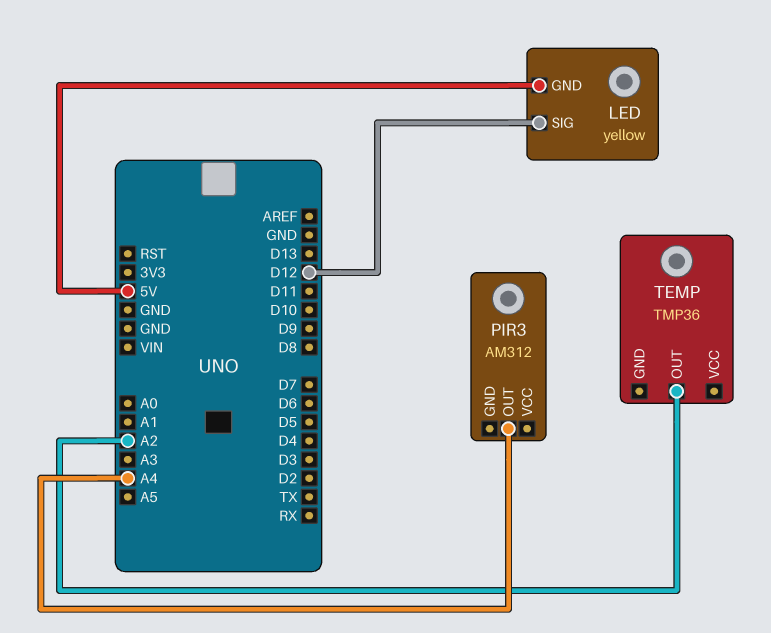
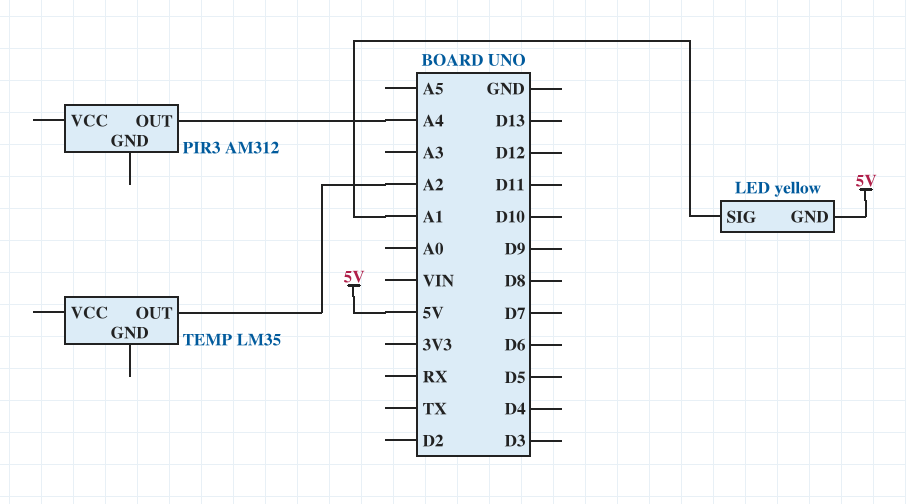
LED pin SIG: D12 -> A1
TEMP: TMP36 -> LM35

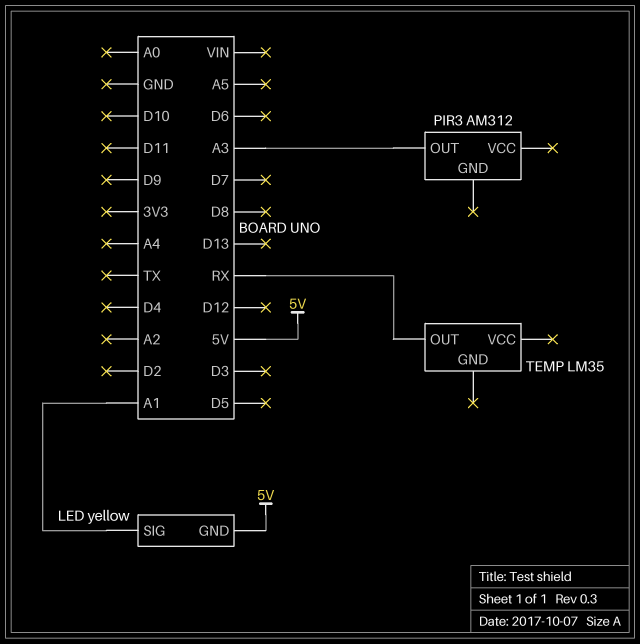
PIR3 pin OUT: A4 -> A3
TEMP pin OUT: A2 -> RX

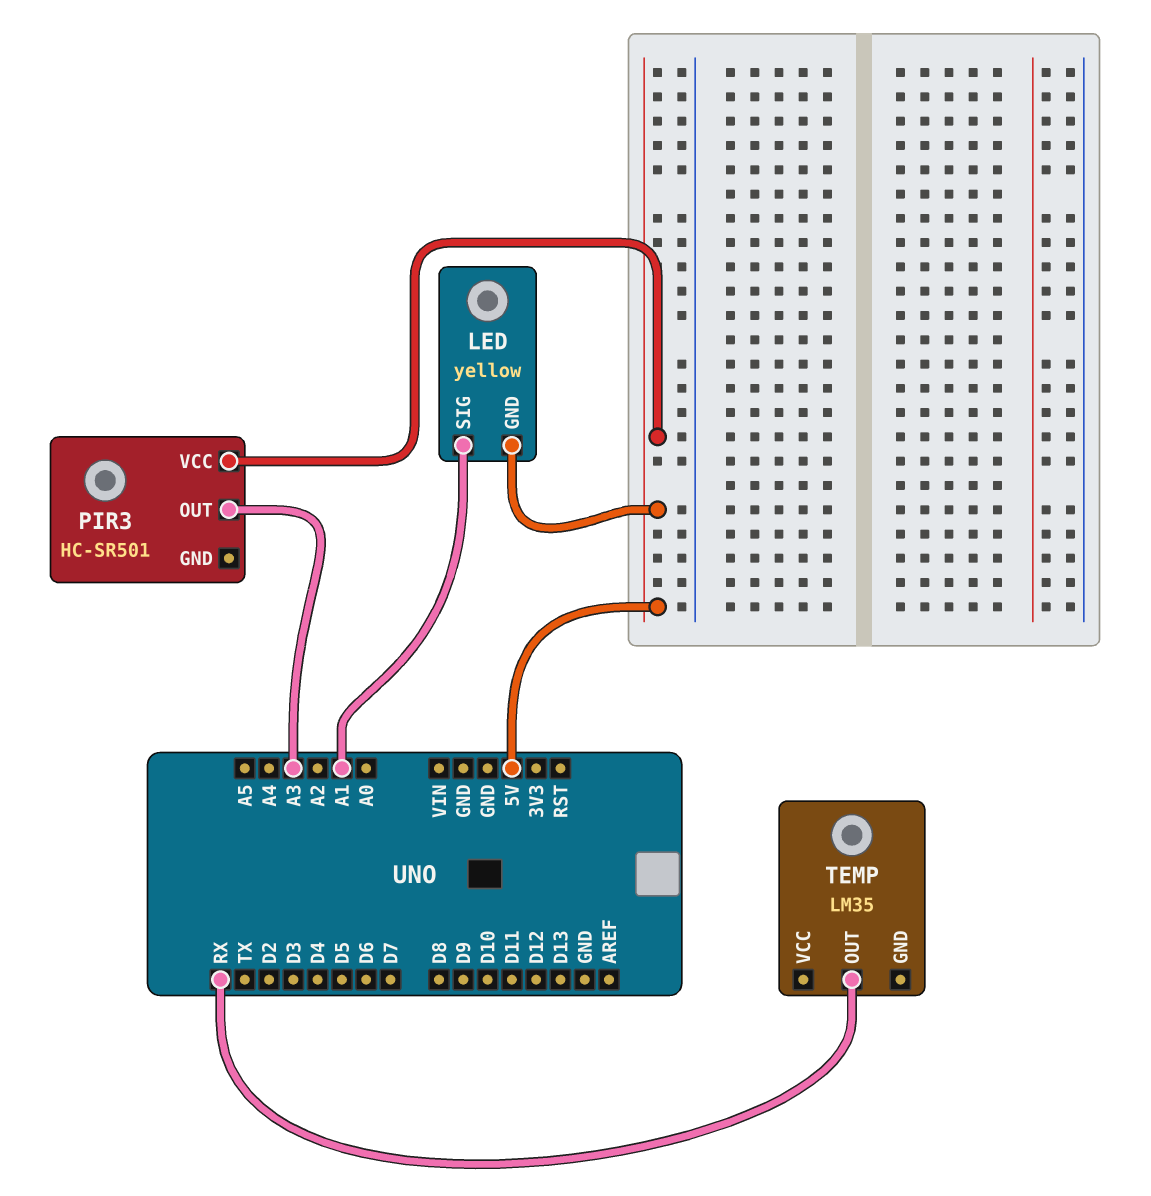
PIR3: AM312 -> HC-SR501
PIR3 pin VCC: none -> 5V

